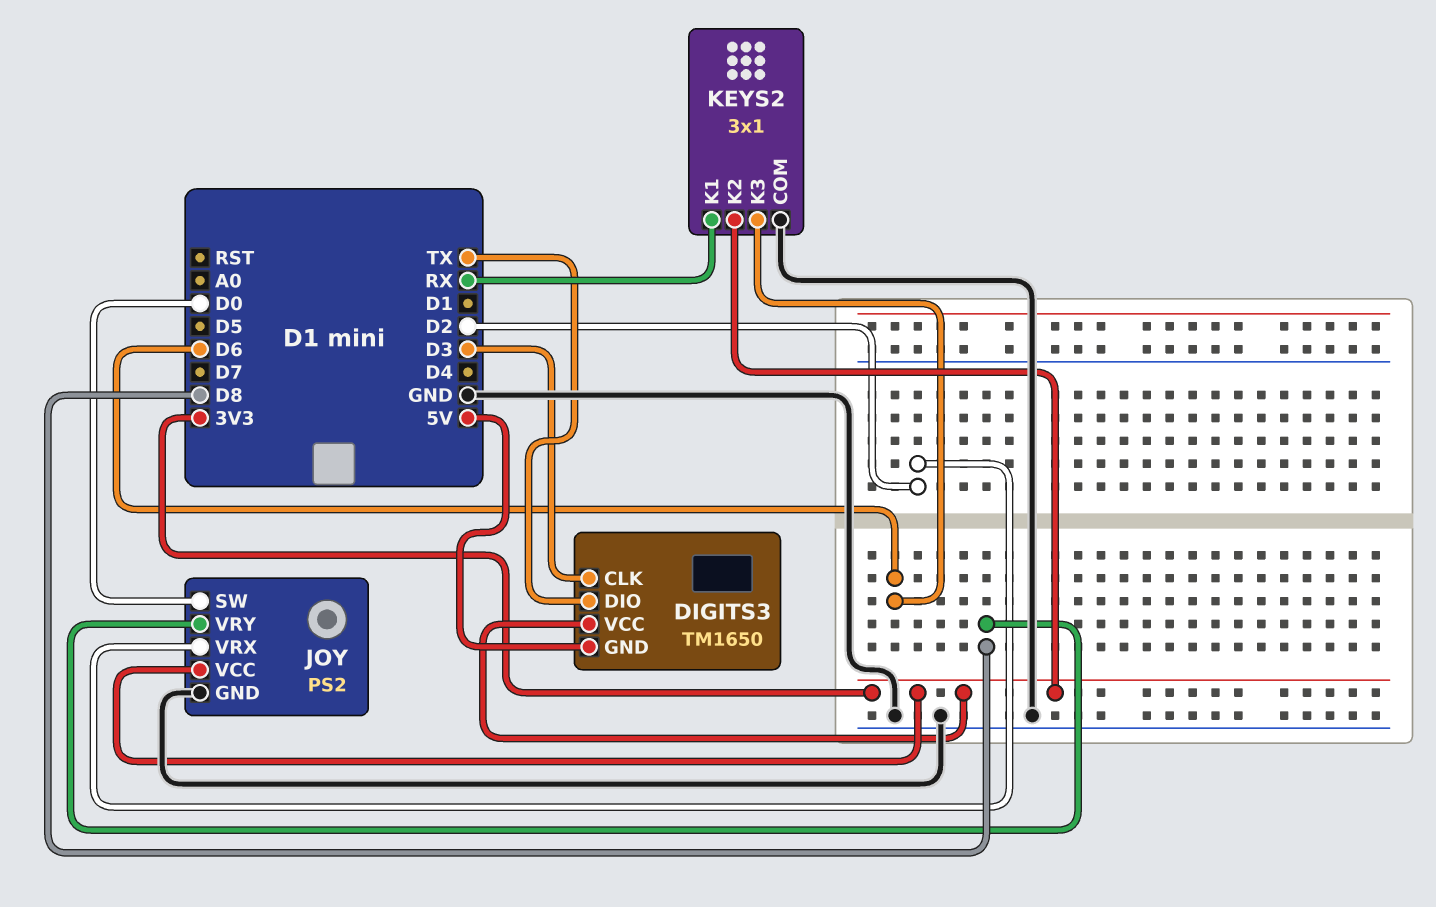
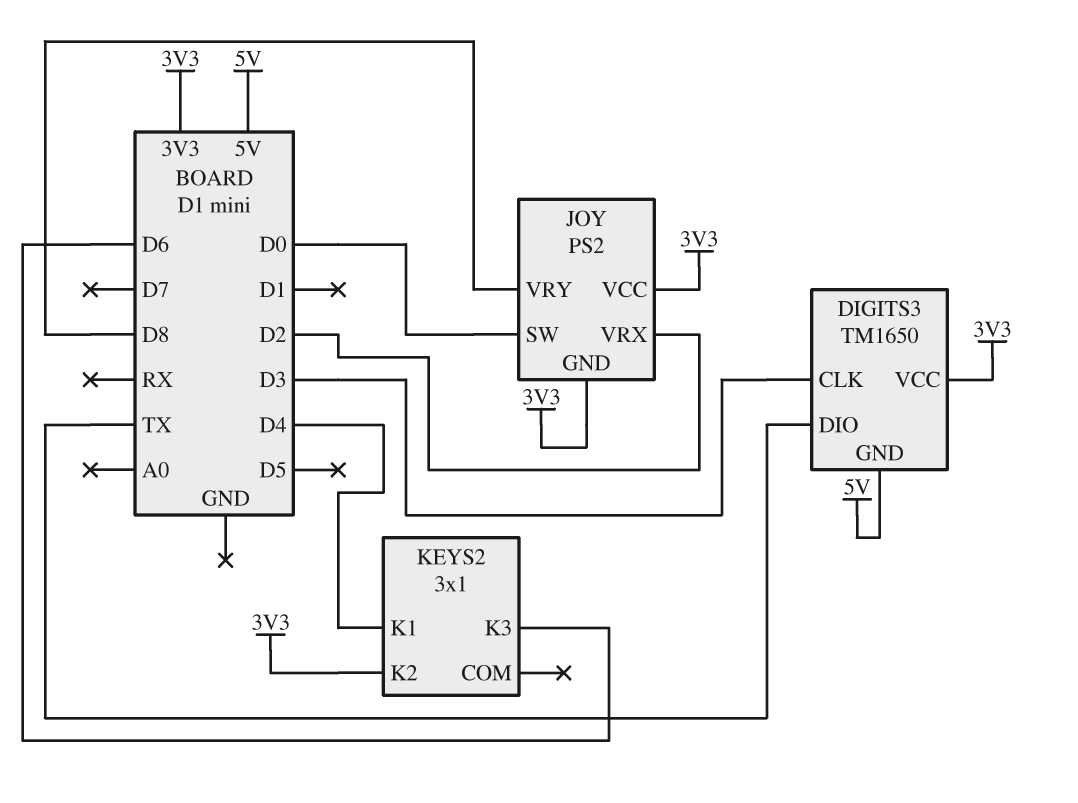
JOY pin GND: GND -> 3V3
KEYS2 pin COM: GND -> none
KEYS2 pin K1: RX -> D4

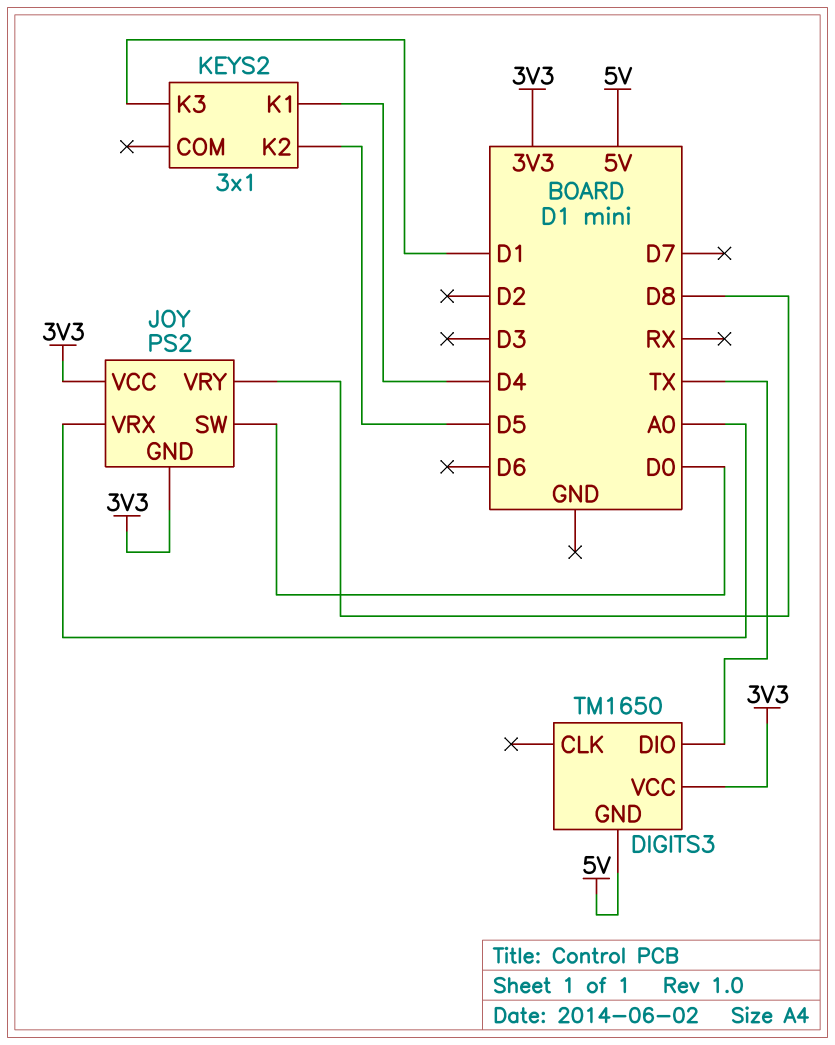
DIGITS3 pin CLK: D3 -> none
JOY pin VRX: D2 -> A0
KEYS2 pin K2: 3V3 -> D5
KEYS2 pin K3: D6 -> D1

